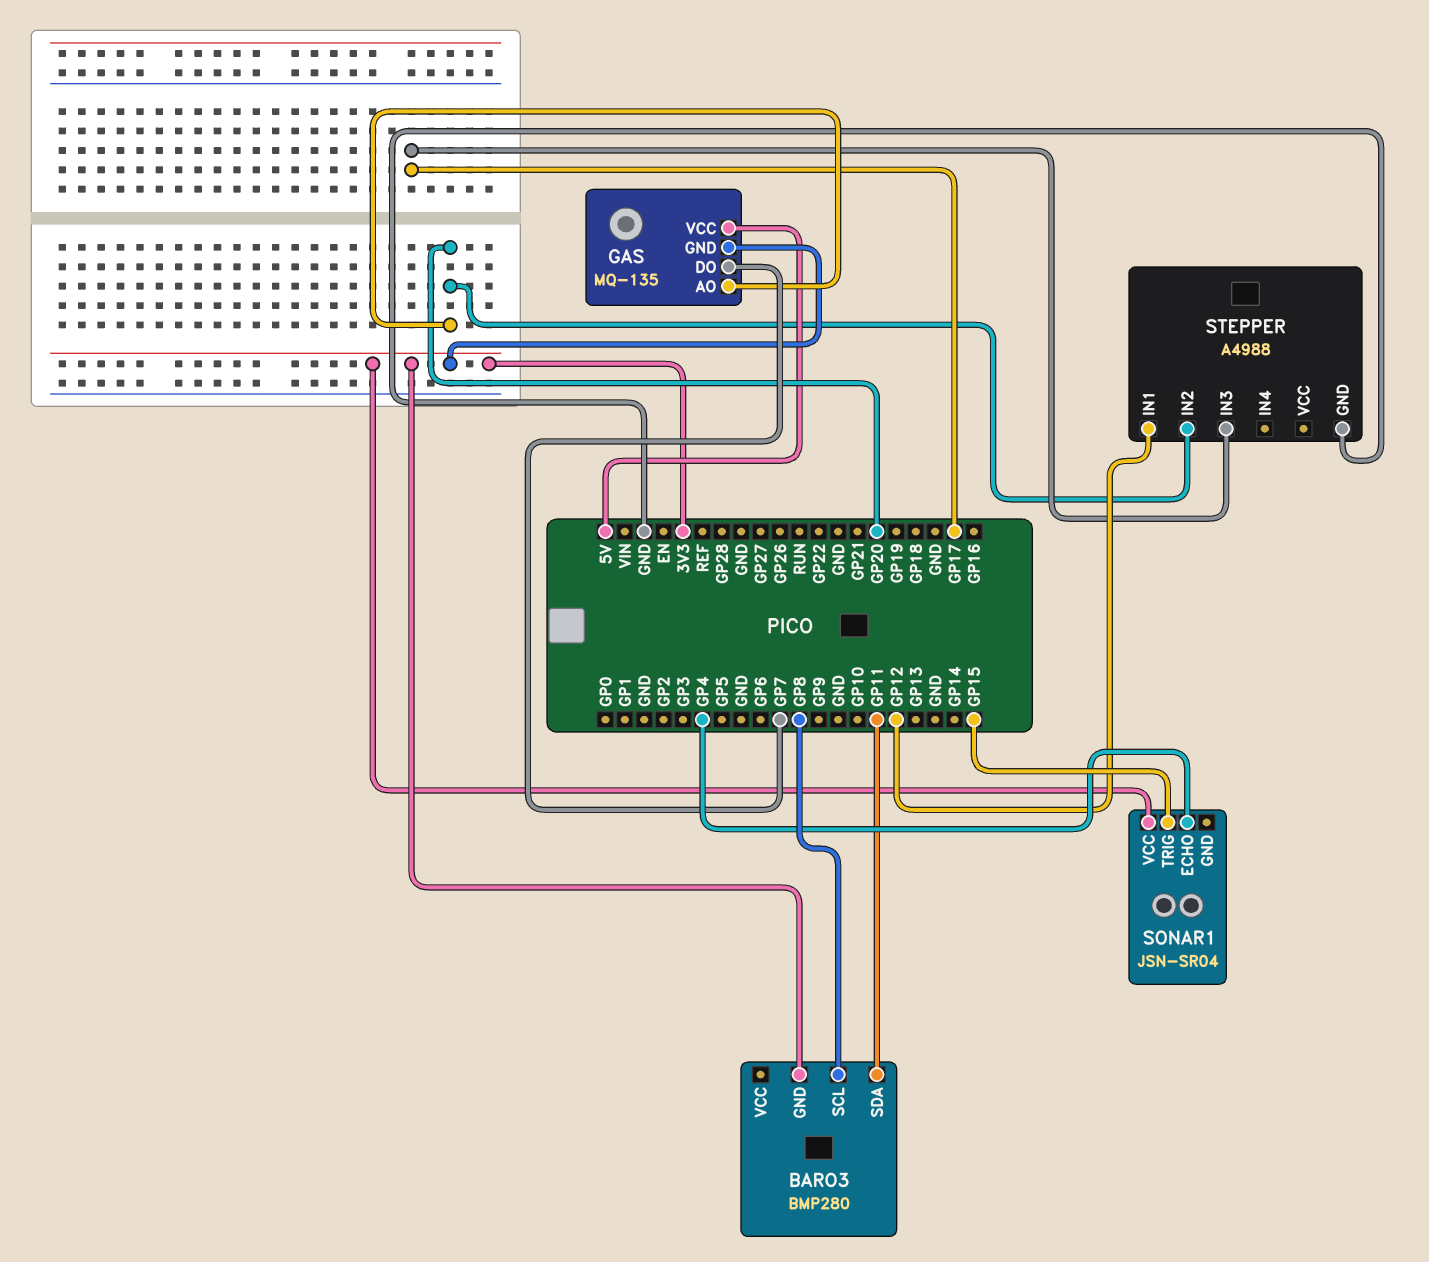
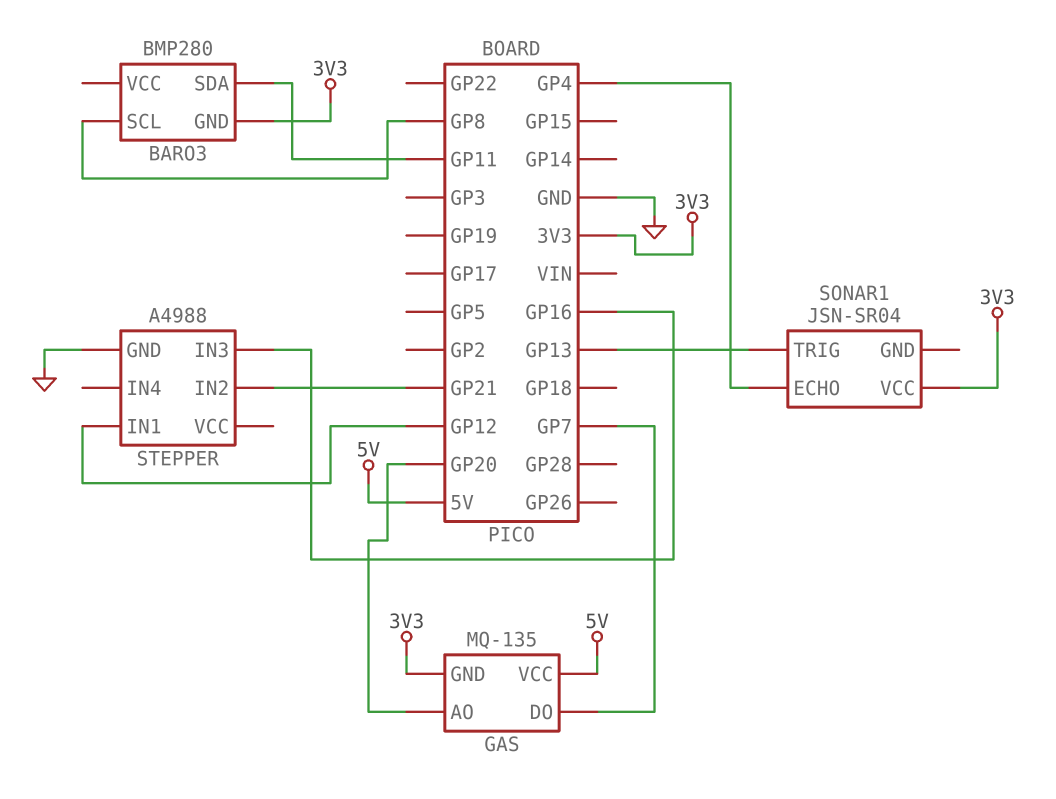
SONAR1 pin TRIG: GP15 -> GP13
STEPPER pin IN2: GP20 -> GP21
STEPPER pin IN3: GP17 -> GP16

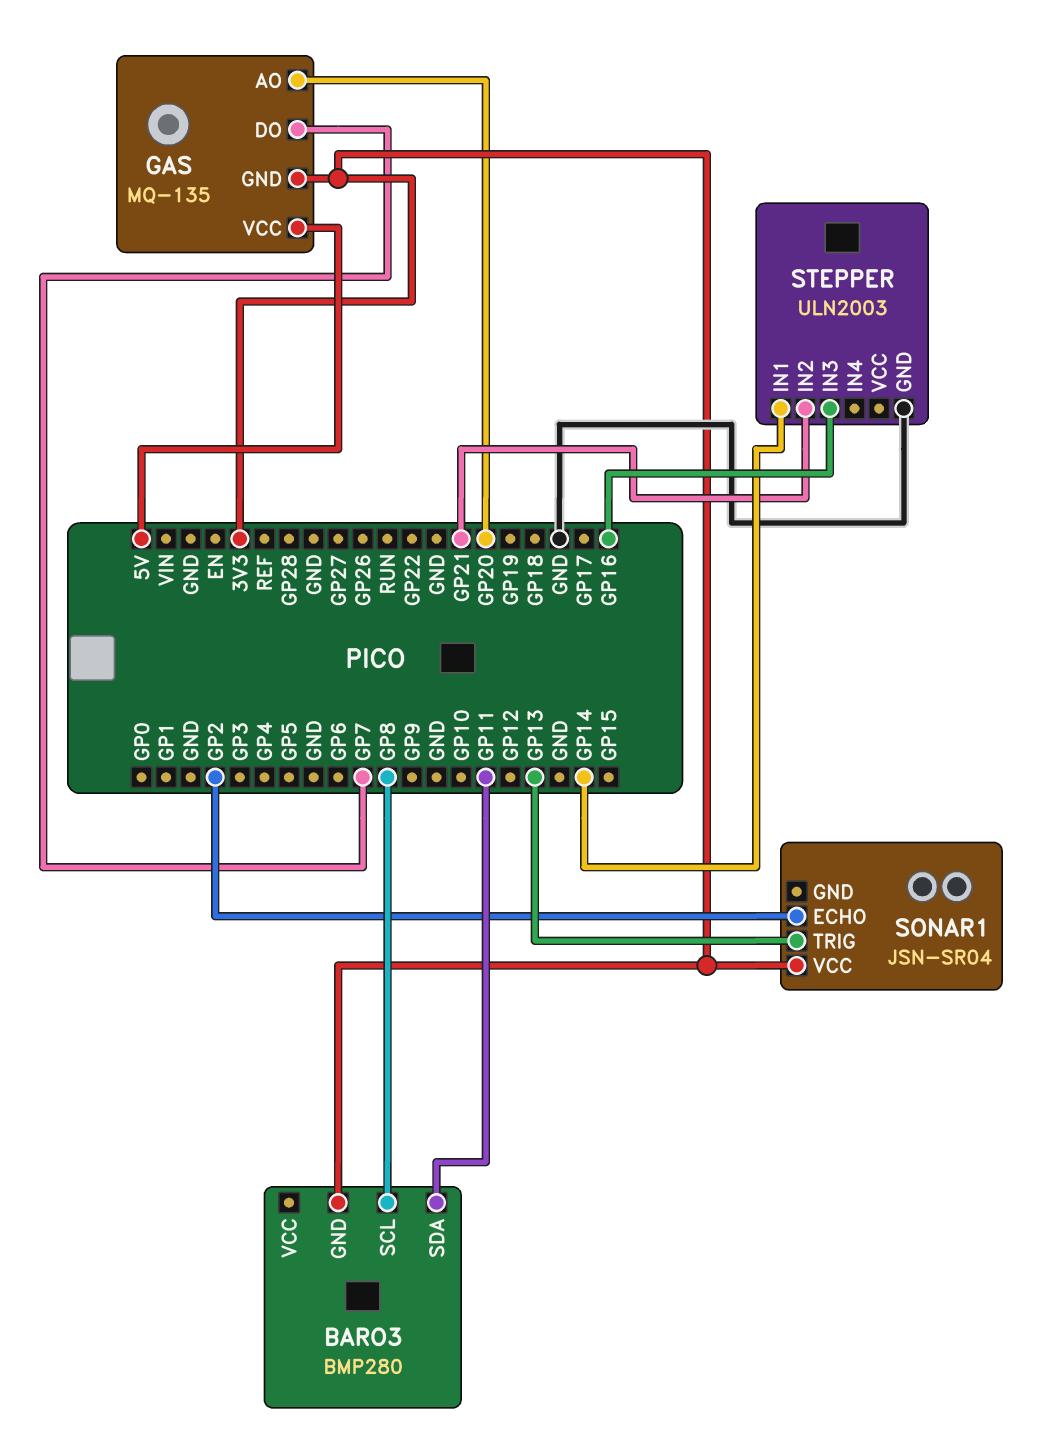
SONAR1 pin ECHO: GP4 -> GP2
STEPPER: A4988 -> ULN2003
STEPPER pin IN1: GP12 -> GP14

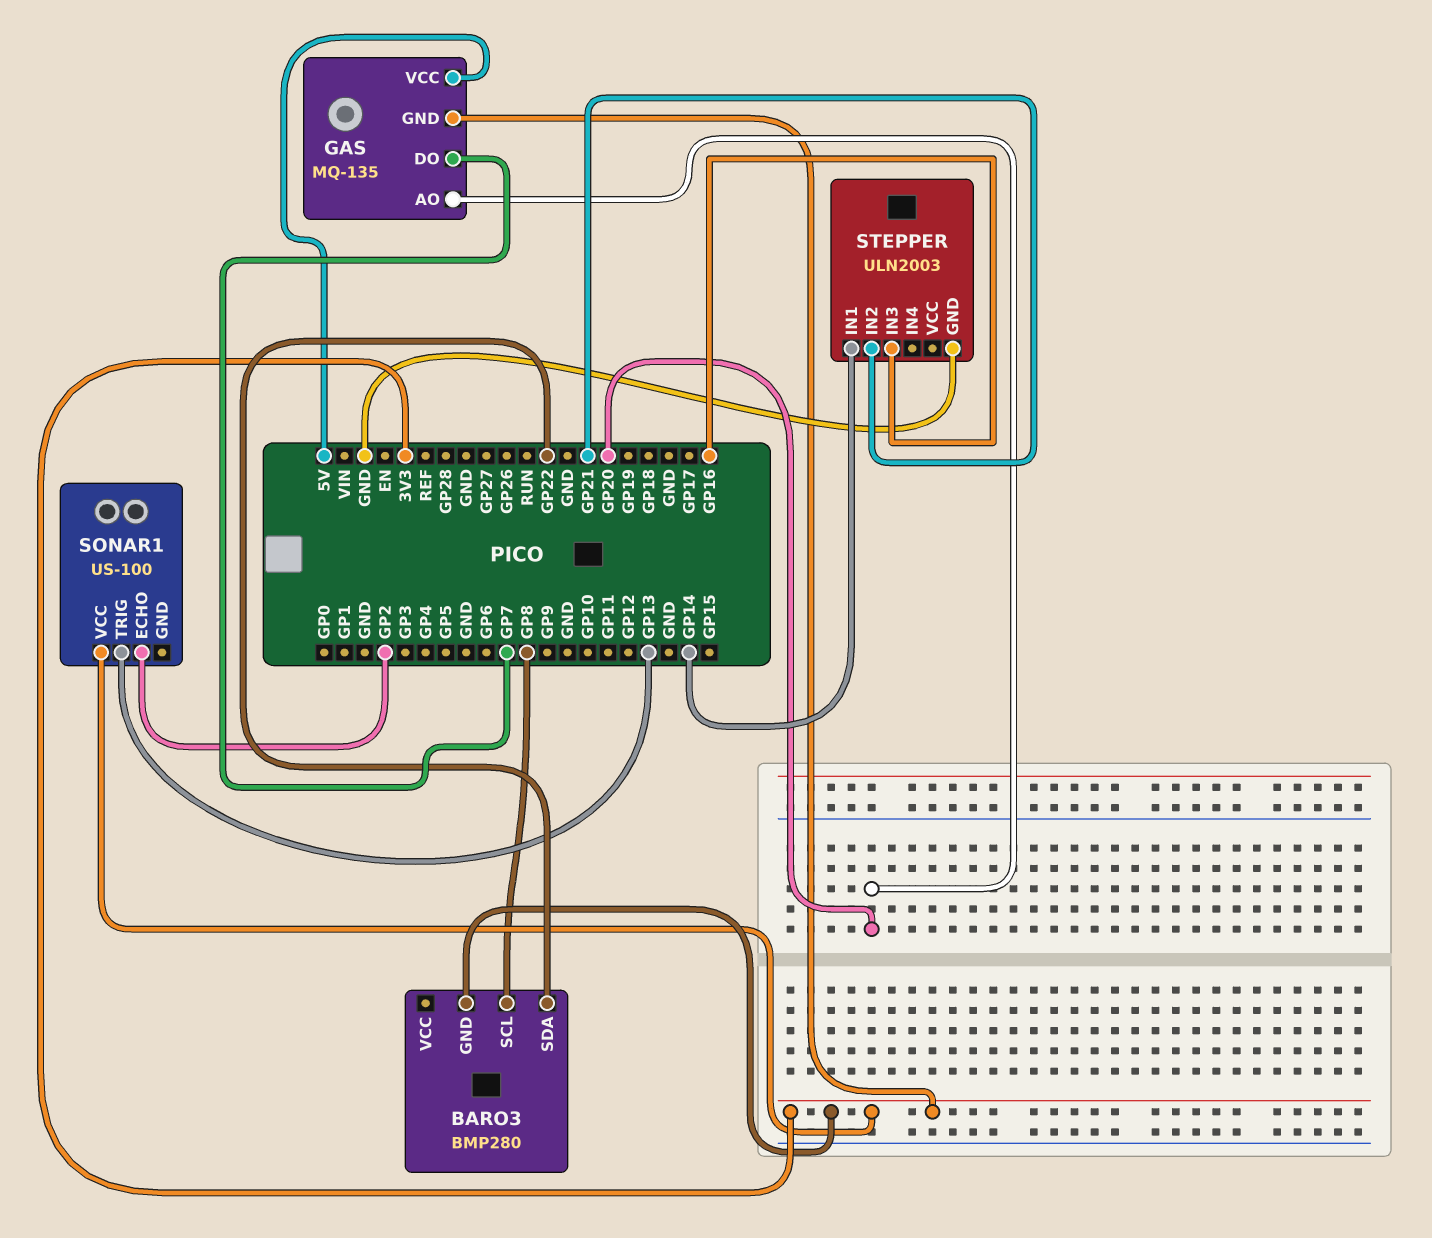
BARO3 pin SDA: GP11 -> GP22
SONAR1: JSN-SR04 -> US-100

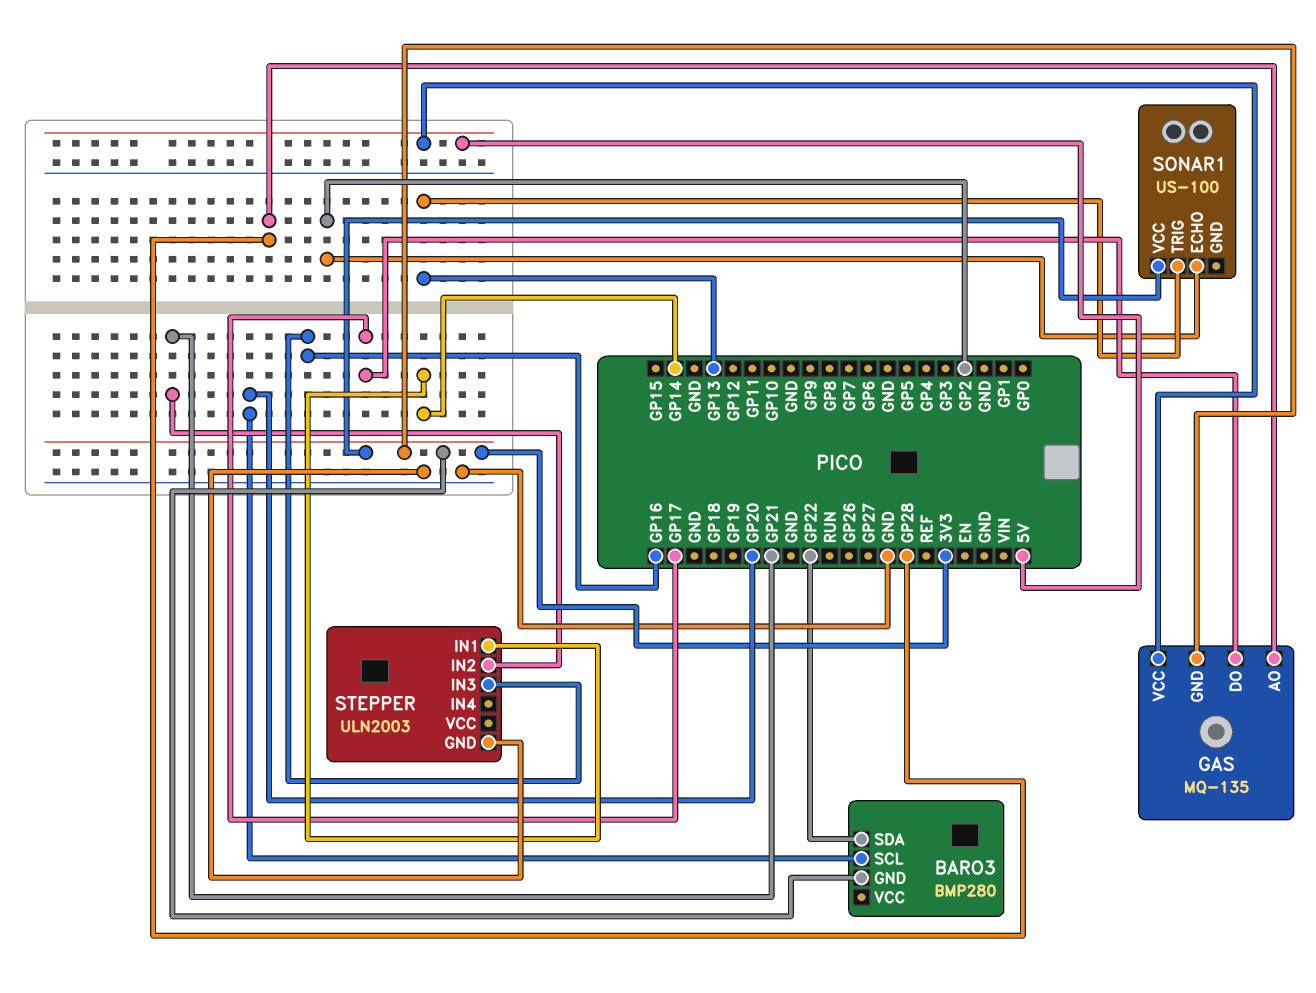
BARO3 pin SCL: GP8 -> GP20
GAS pin AO: GP20 -> GP28
GAS pin DO: GP7 -> GP17

